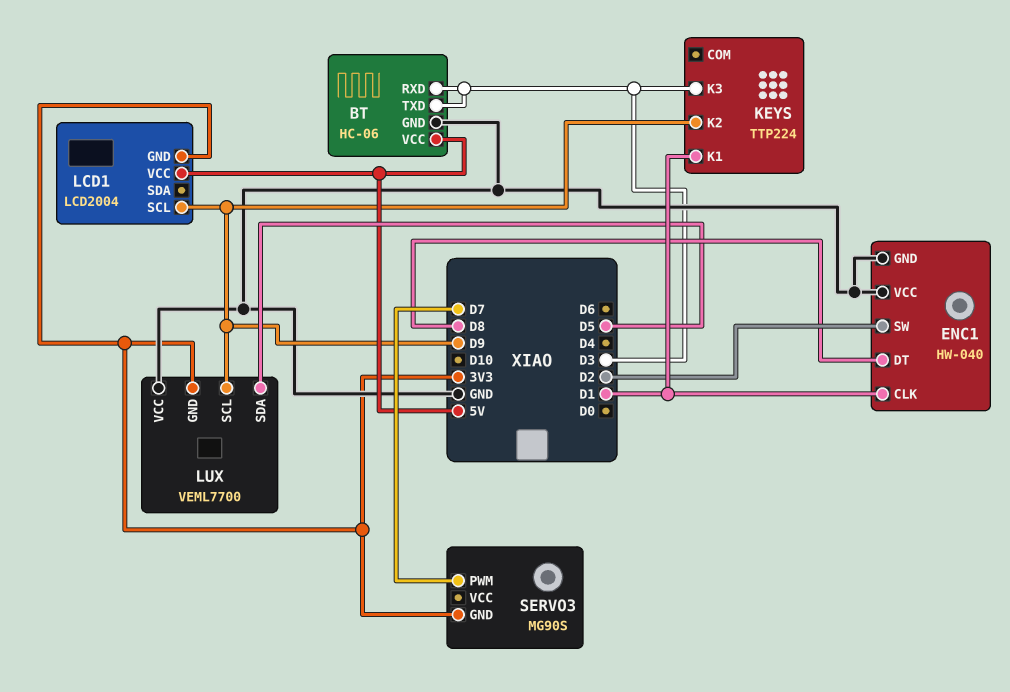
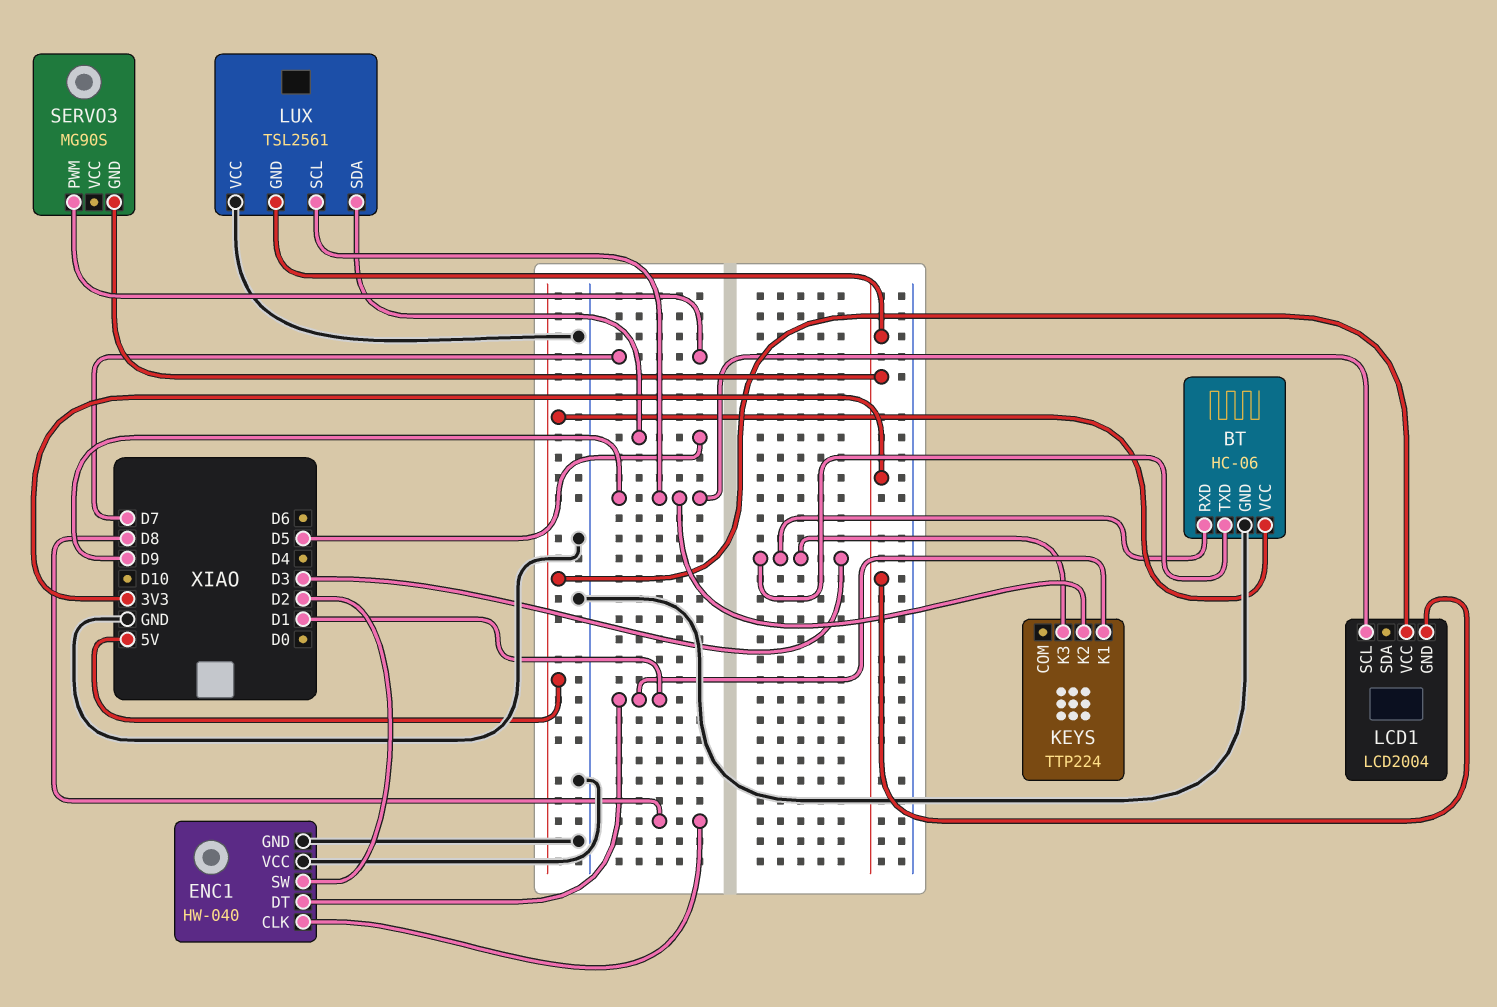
ENC1 pin CLK: D1 -> D8
ENC1 pin DT: D8 -> D1
LUX: VEML7700 -> TSL2561

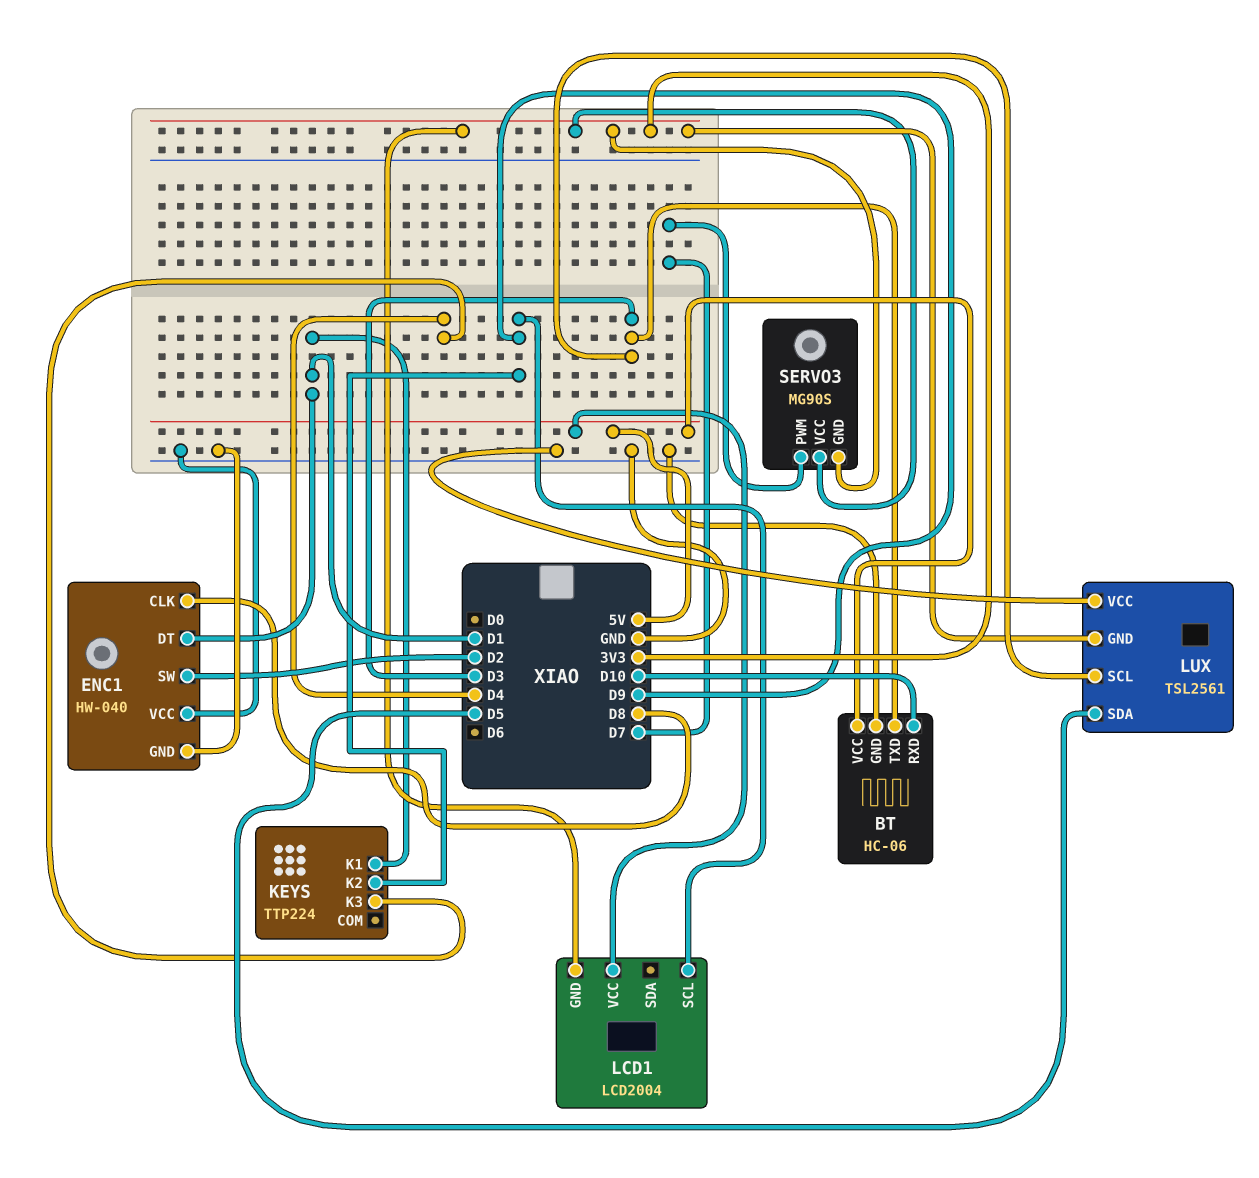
BT pin RXD: D3 -> D10
KEYS pin K3: D3 -> D4
LUX pin SCL: D9 -> D3
SERVO3 pin VCC: none -> 3V3

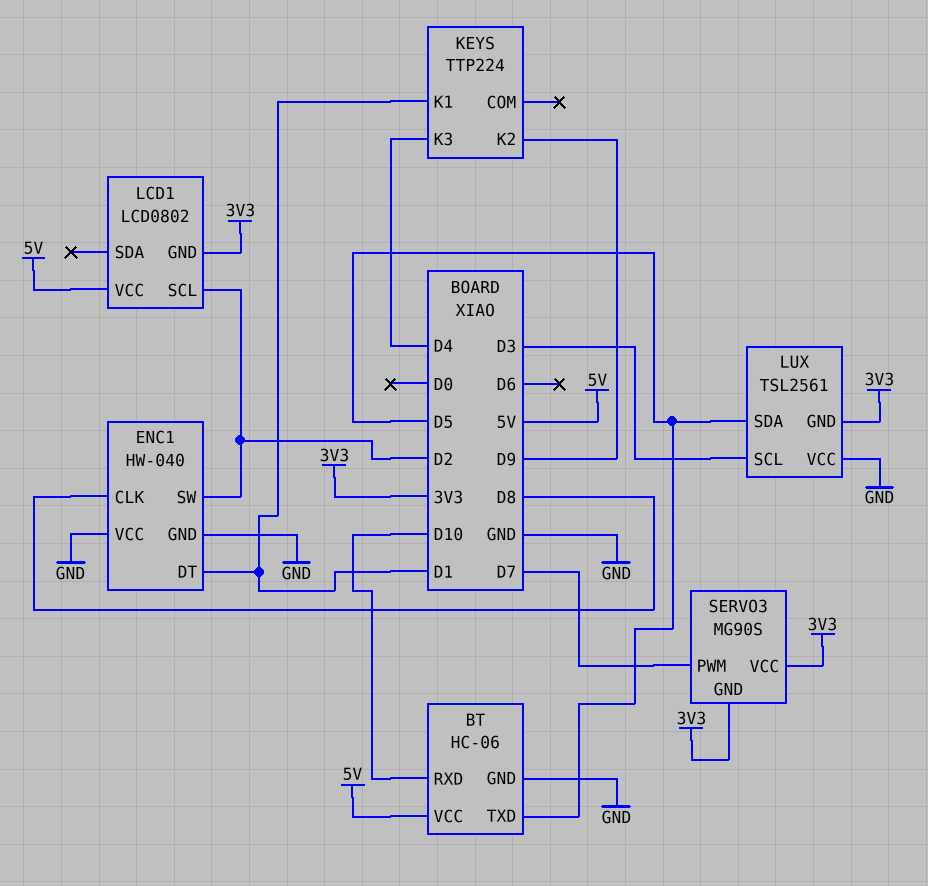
BT pin TXD: D3 -> D5
LCD1: LCD2004 -> LCD0802
LCD1 pin SCL: D9 -> D2

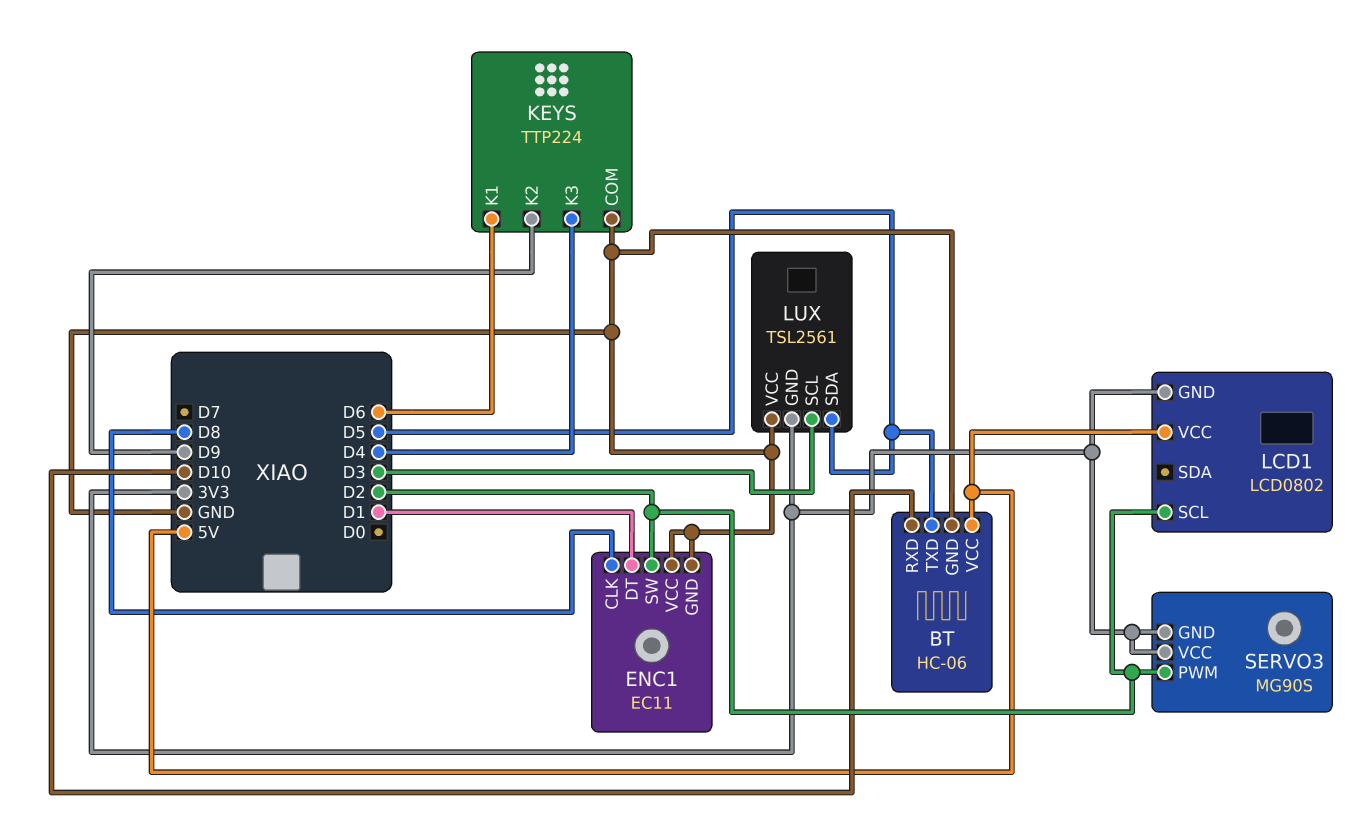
ENC1: HW-040 -> EC11
KEYS pin COM: none -> GND
KEYS pin K1: D1 -> D6
SERVO3 pin PWM: D7 -> D2

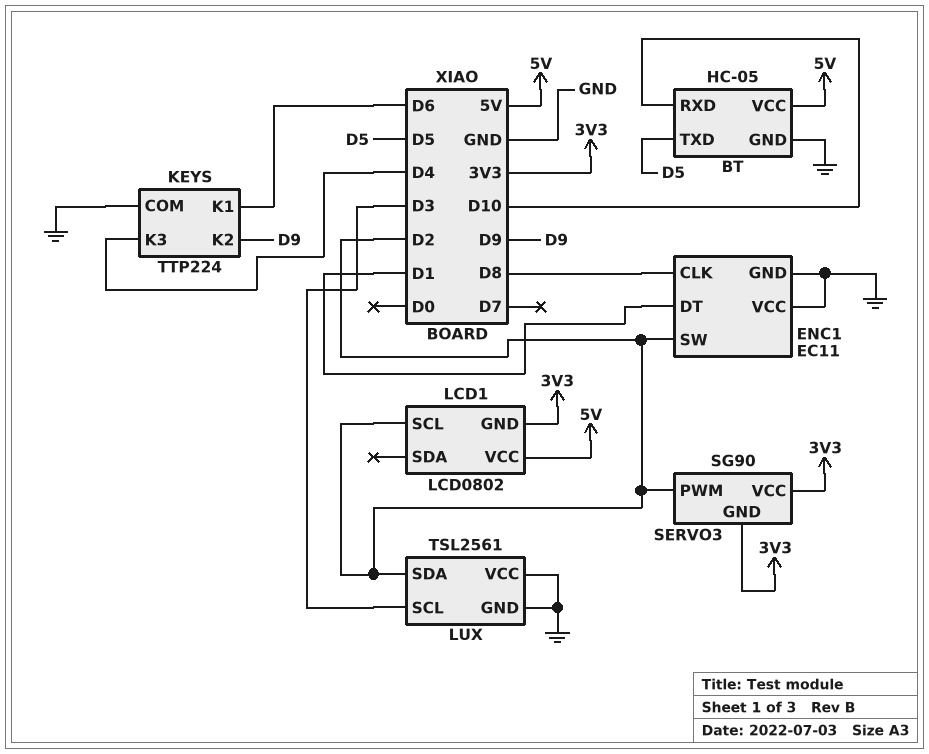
BT: HC-06 -> HC-05
LUX pin GND: 3V3 -> GND
LUX pin SDA: D5 -> D2
SERVO3: MG90S -> SG90

